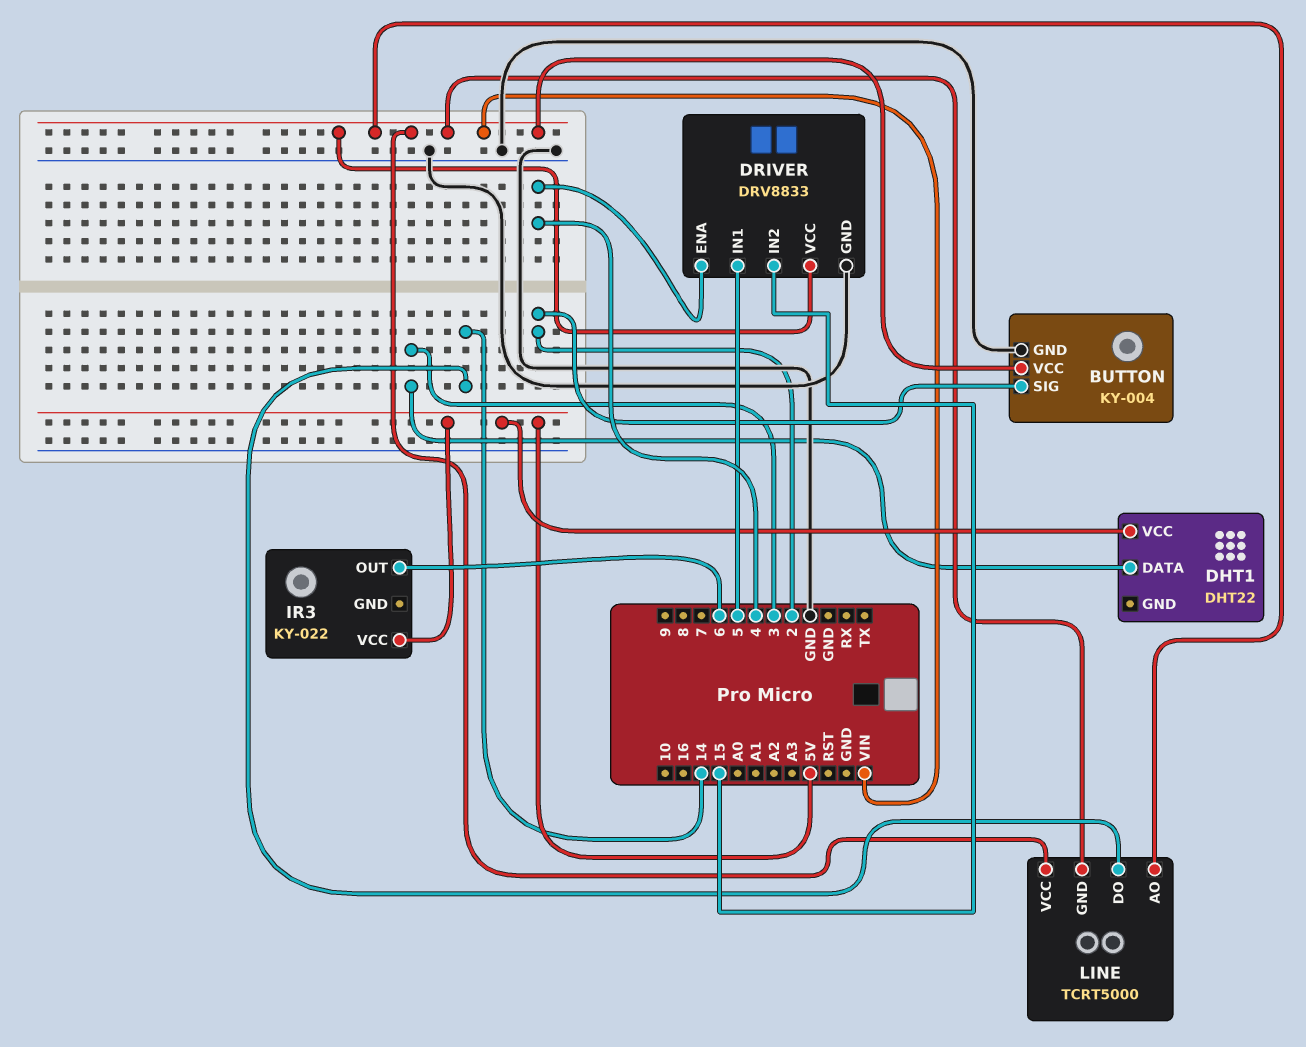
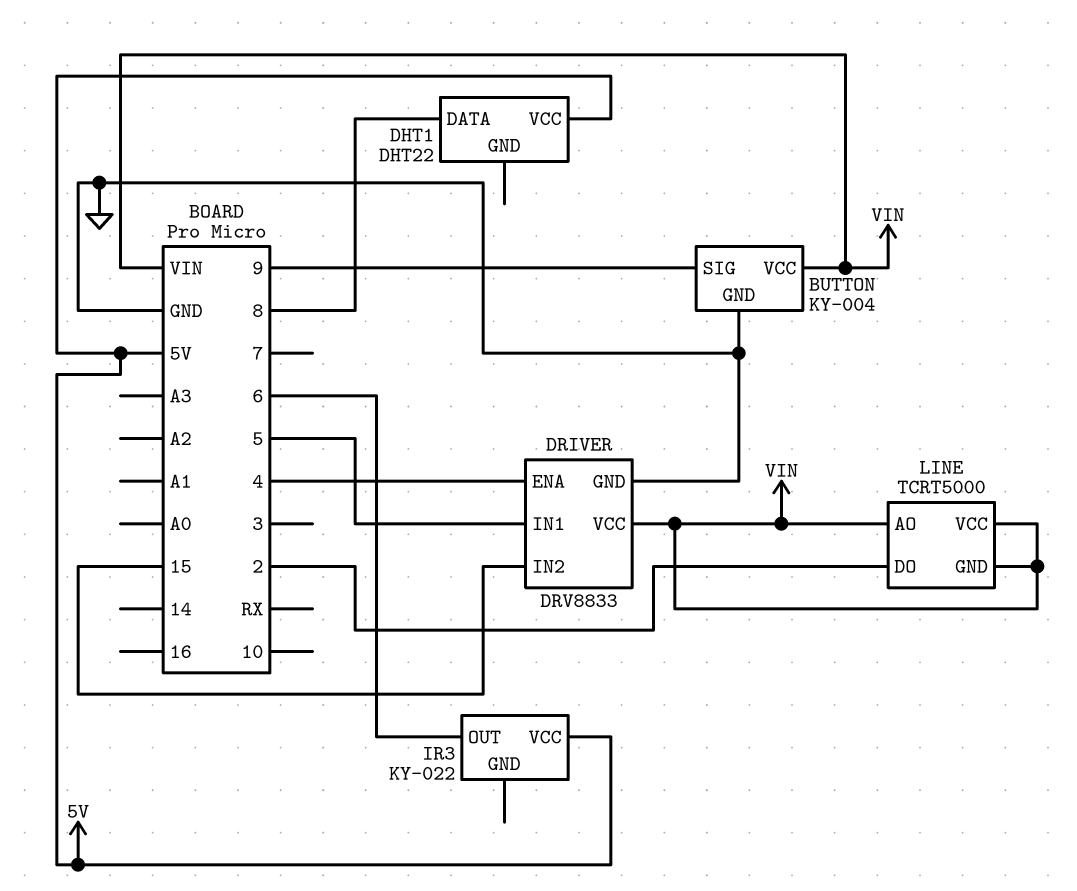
BUTTON pin SIG: 2 -> 9
DHT1 pin DATA: 3 -> 8
LINE pin DO: 14 -> 2

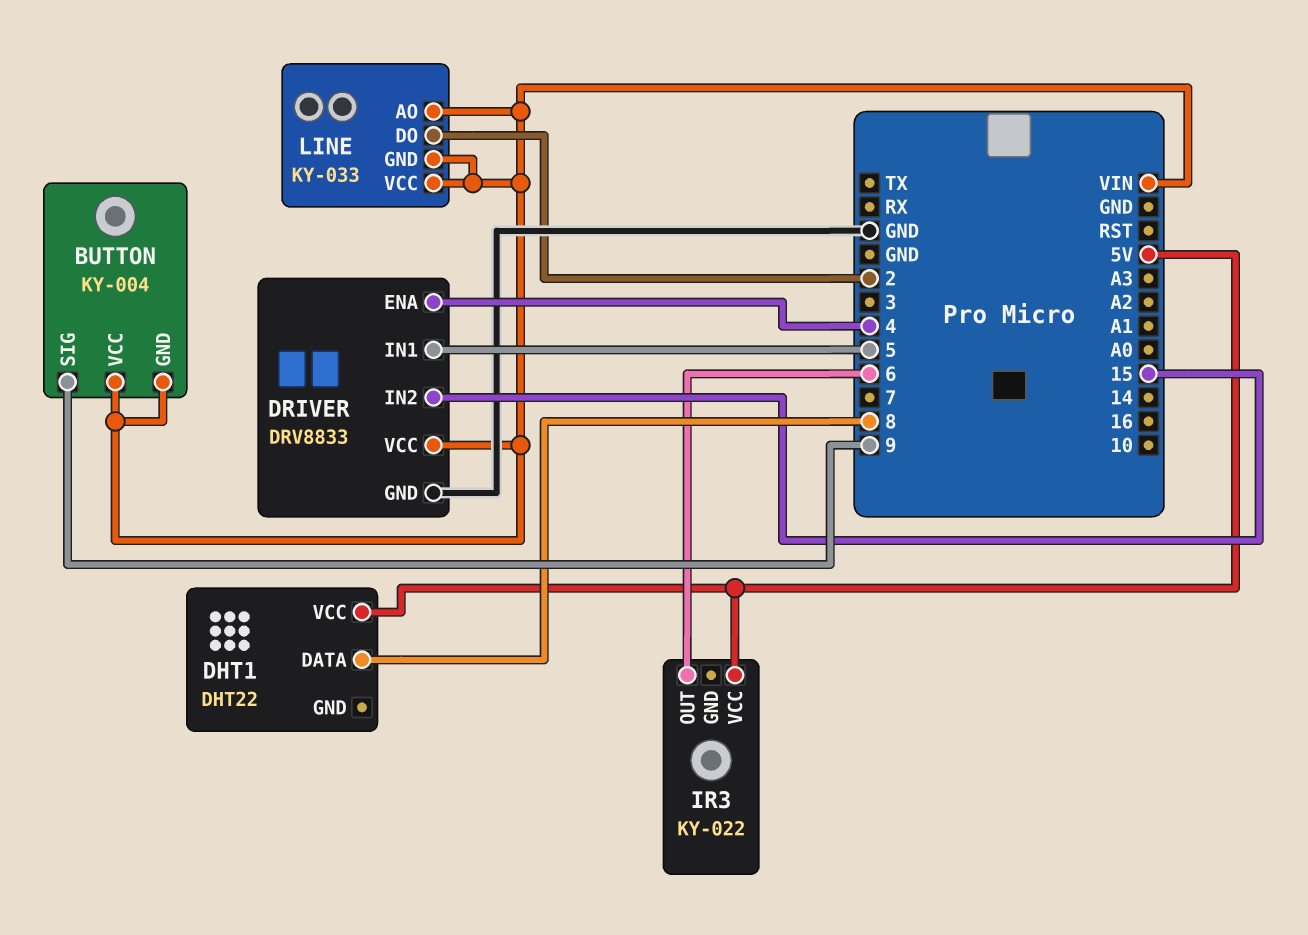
BUTTON pin GND: GND -> VIN
LINE: TCRT5000 -> KY-033

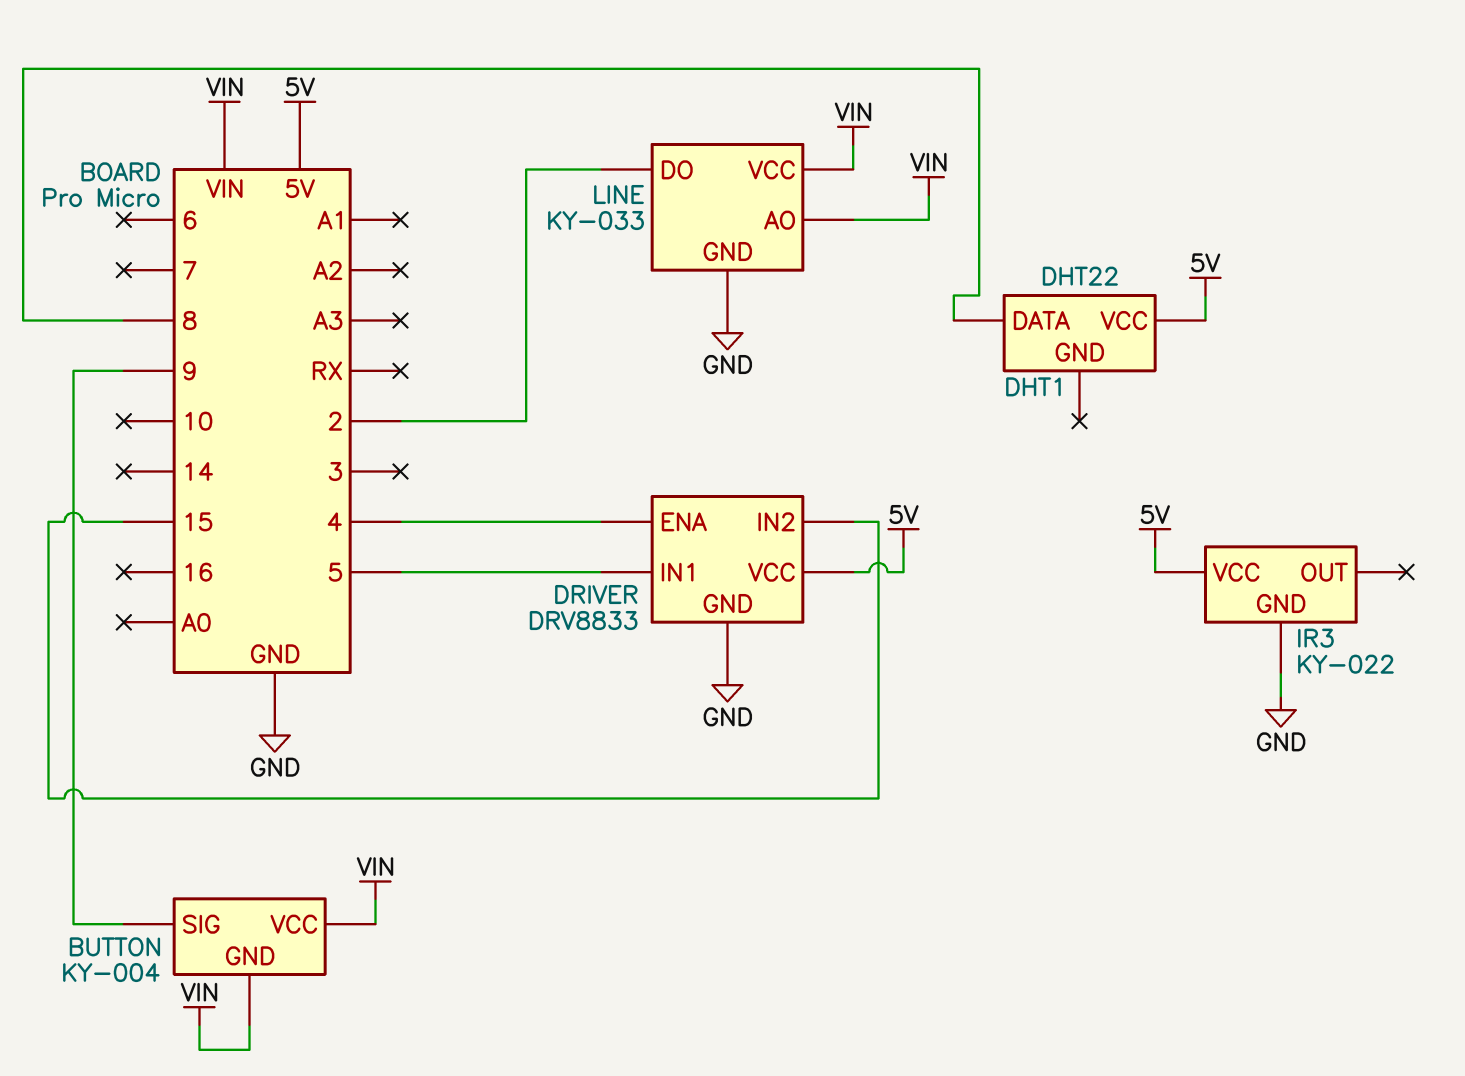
DRIVER pin VCC: VIN -> 5V
IR3 pin GND: none -> GND
IR3 pin OUT: 6 -> none
LINE pin GND: VIN -> GND

